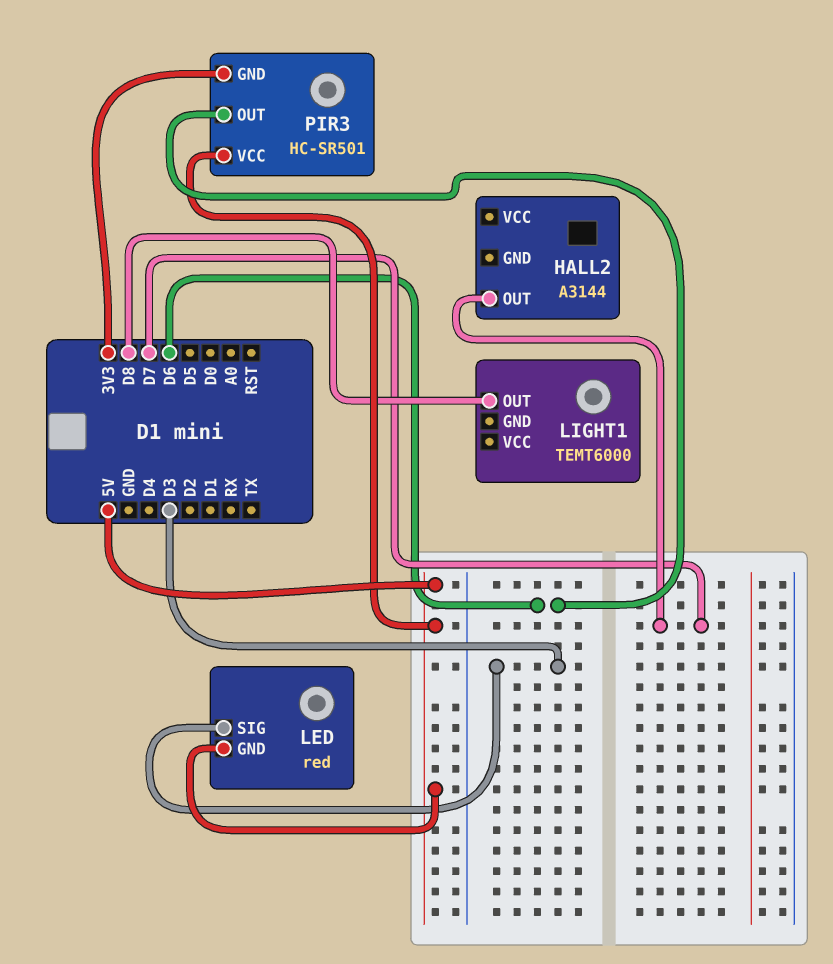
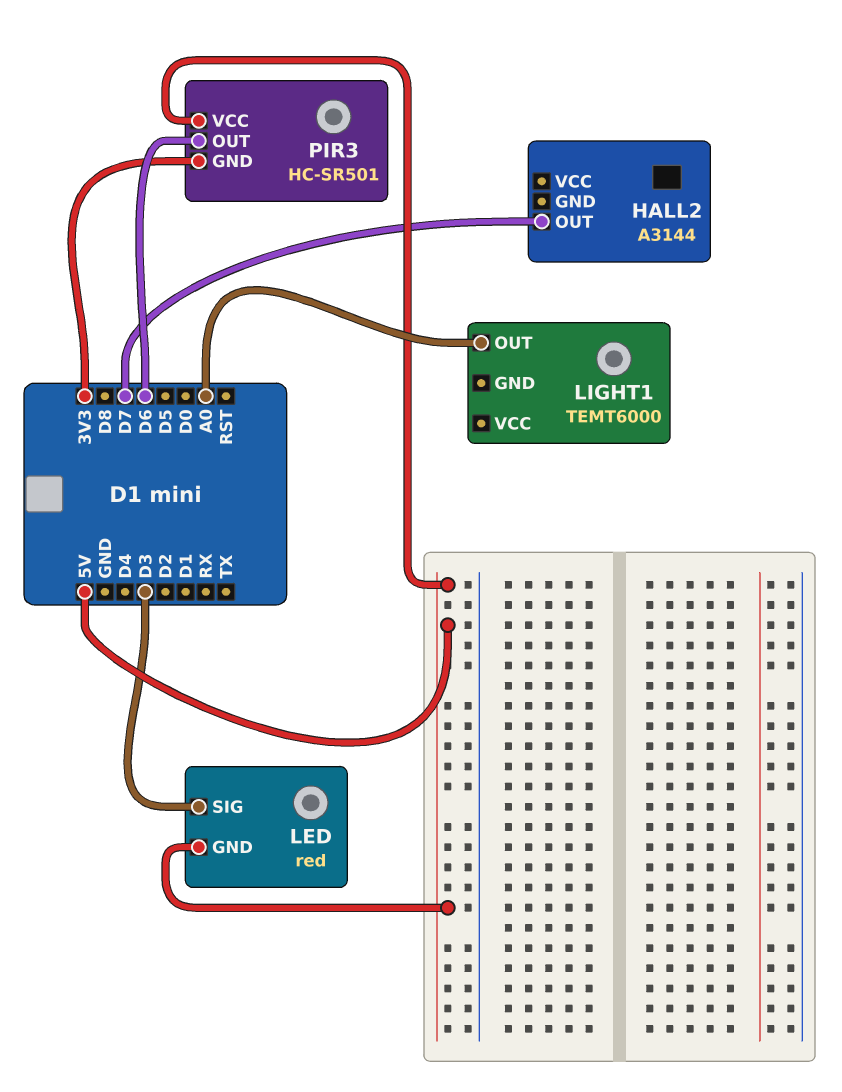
LIGHT1 pin OUT: D8 -> A0

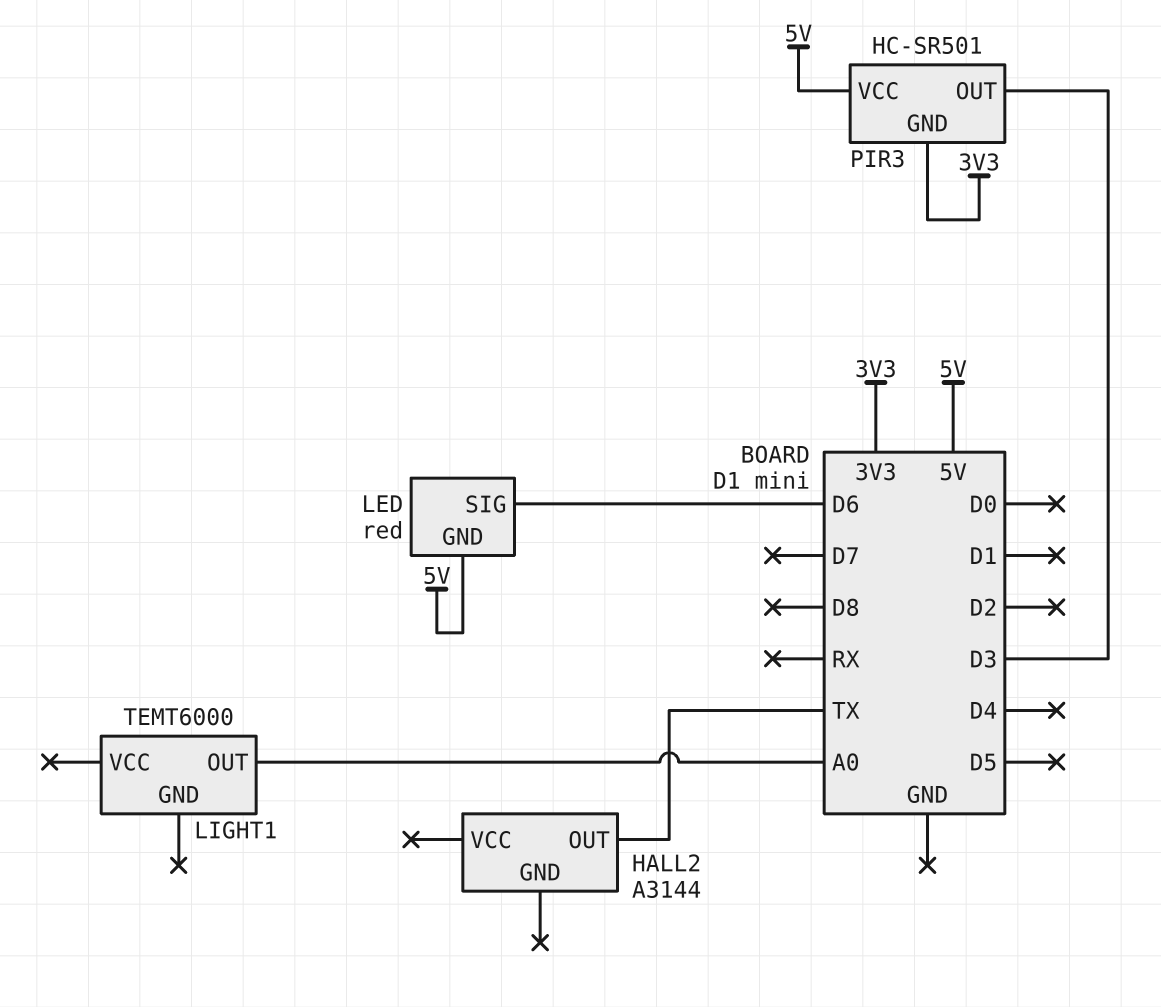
HALL2 pin OUT: D7 -> TX
LED pin SIG: D3 -> D6
PIR3 pin OUT: D6 -> D3

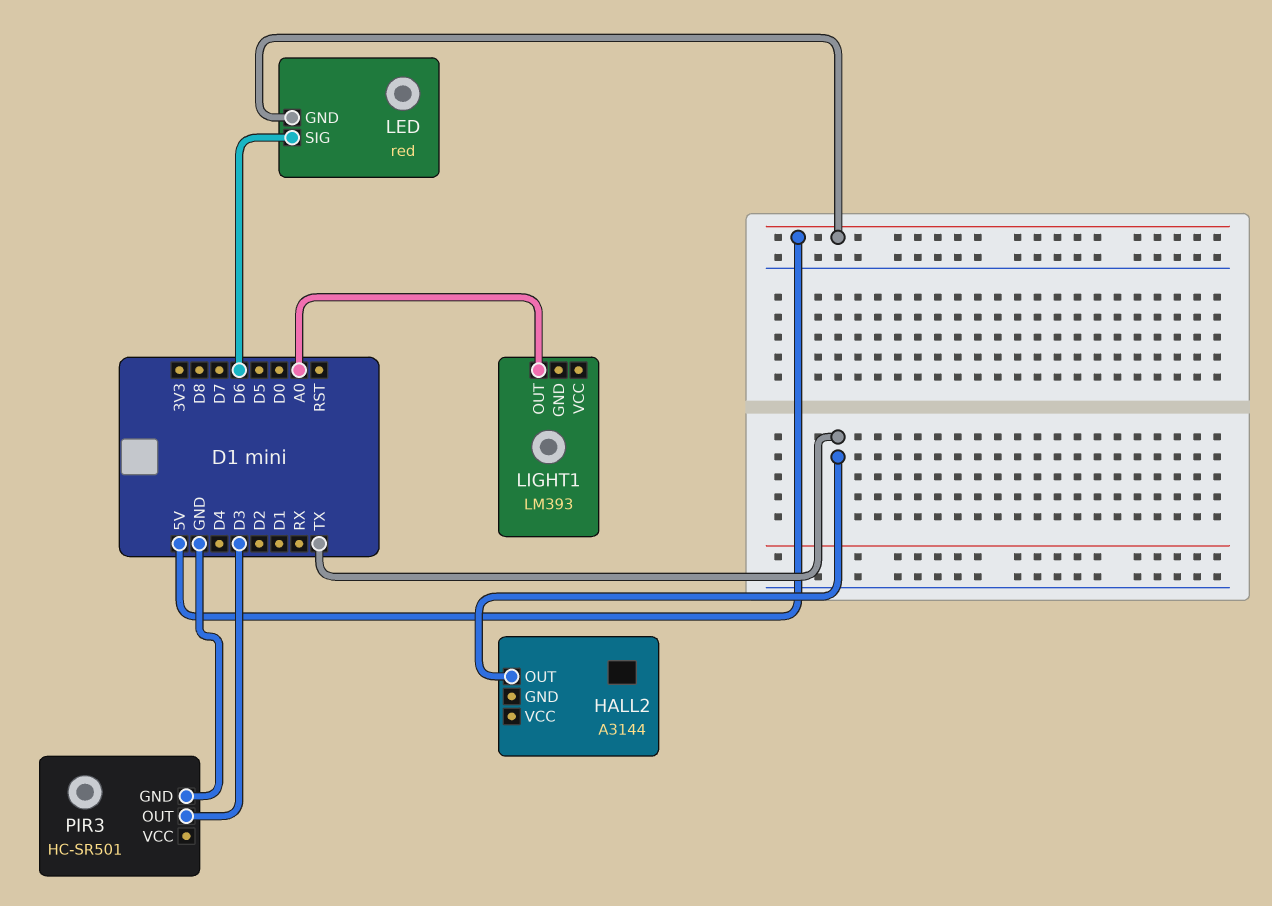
LIGHT1: TEMT6000 -> LM393
PIR3 pin GND: 3V3 -> GND
PIR3 pin VCC: 5V -> none

